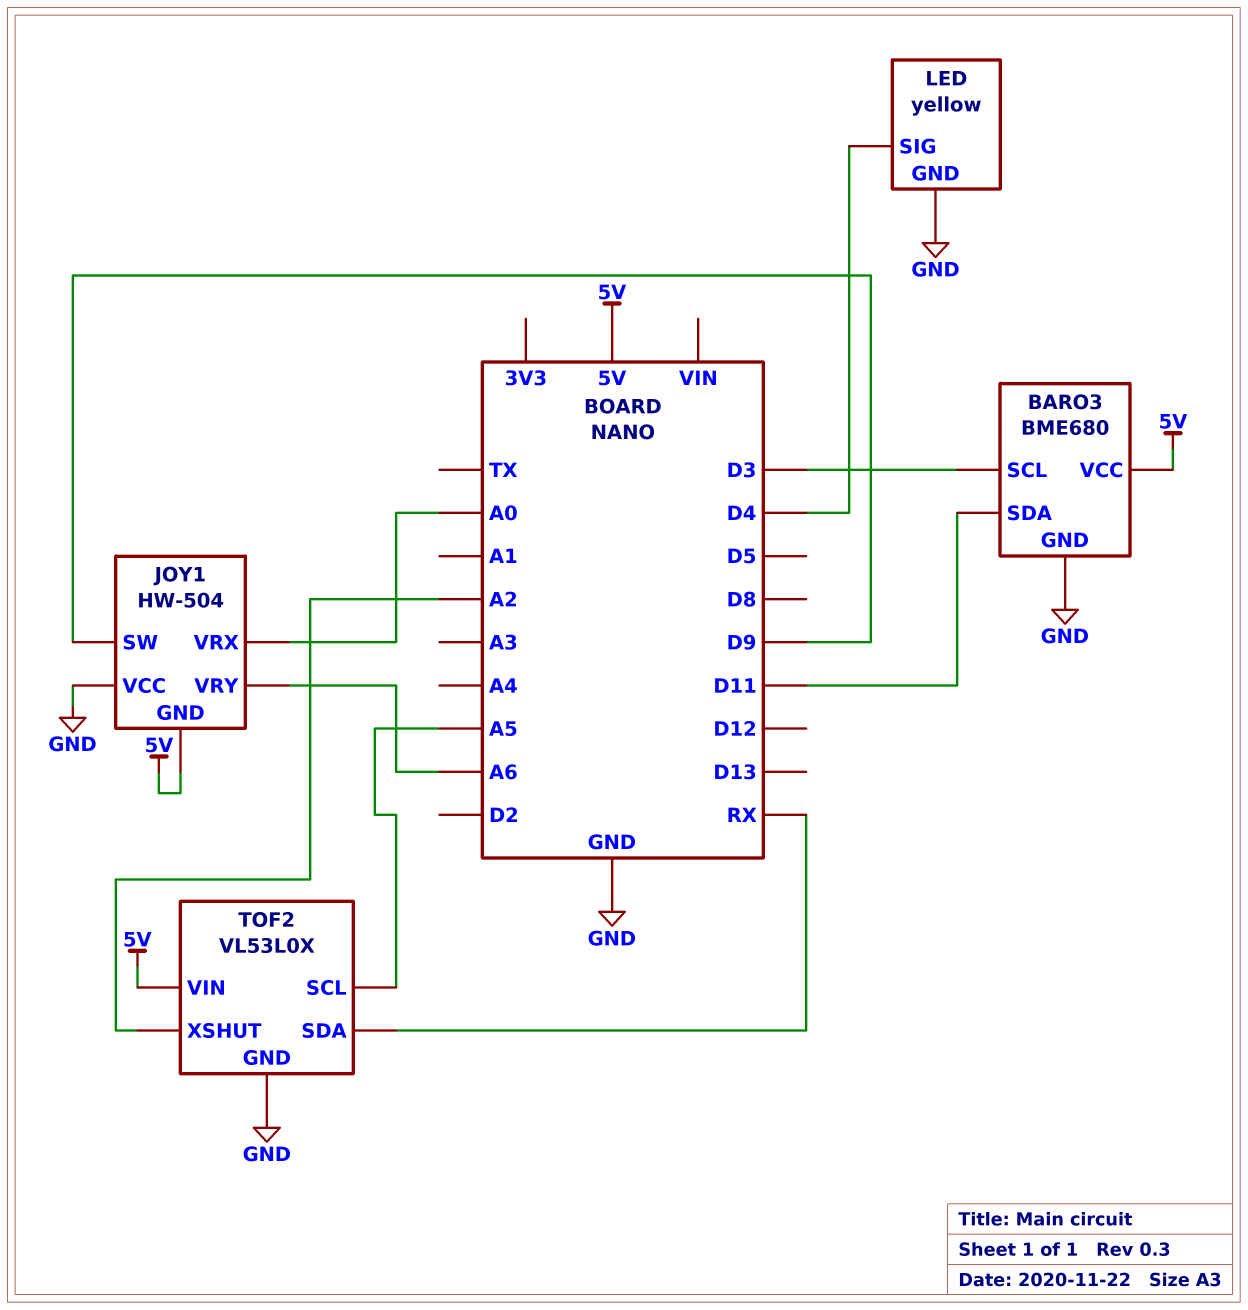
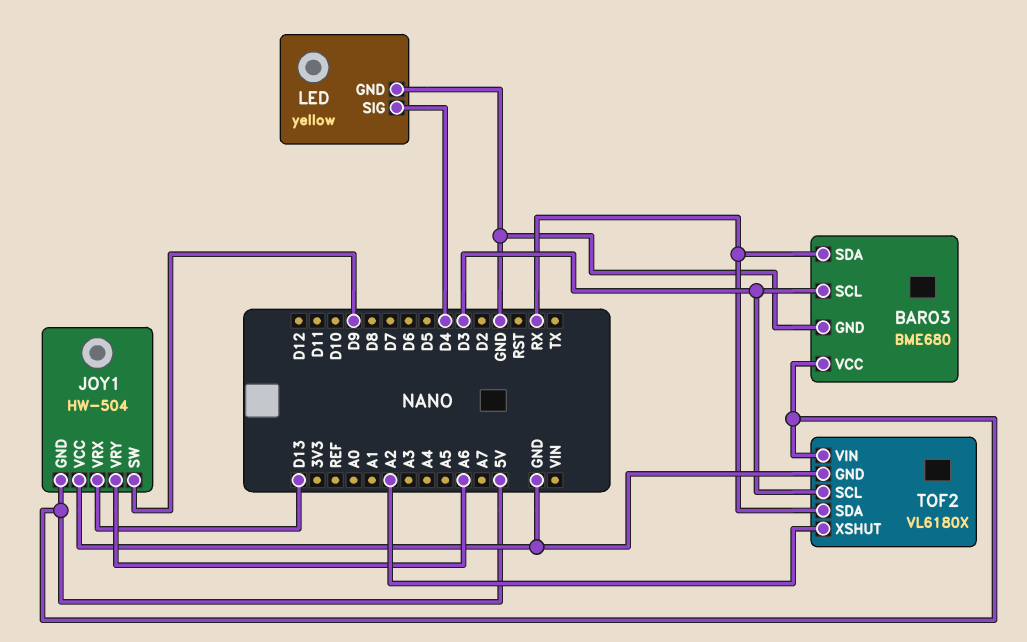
BARO3 pin SDA: D11 -> RX
JOY1 pin VRX: A0 -> D13
TOF2: VL53L0X -> VL6180X
TOF2 pin SCL: A5 -> D3

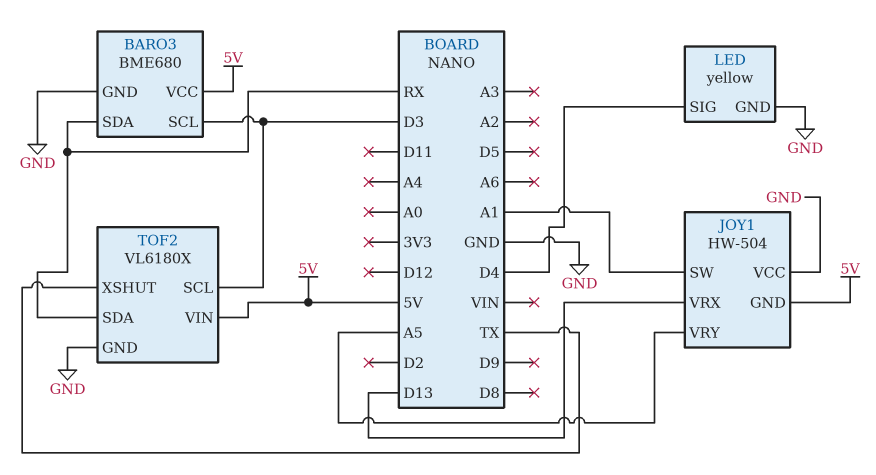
JOY1 pin SW: D9 -> A1
JOY1 pin VRY: A6 -> A5
TOF2 pin XSHUT: A2 -> TX

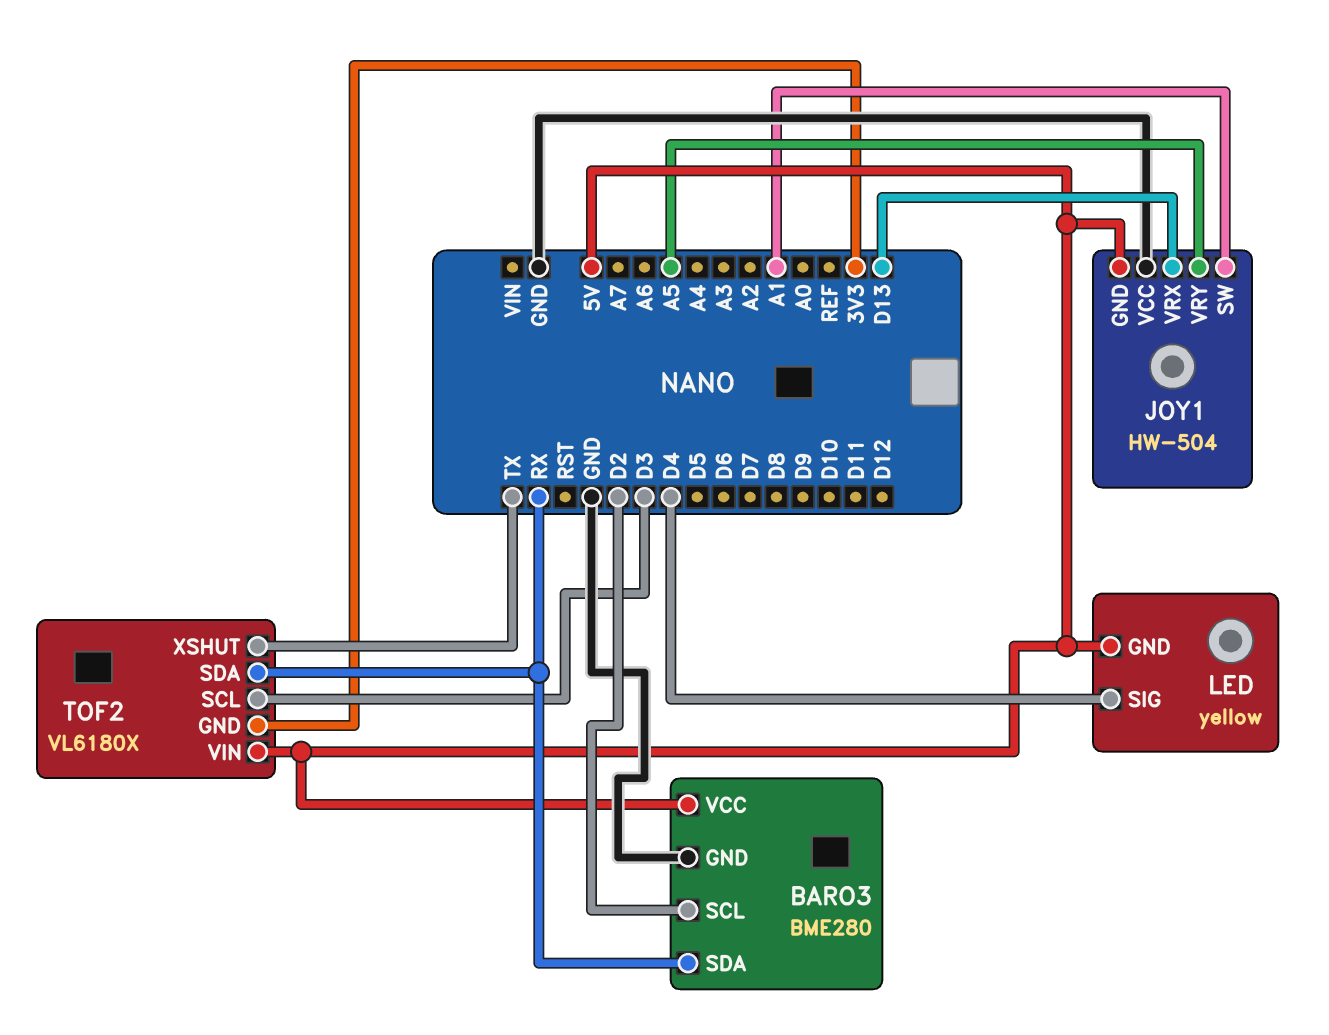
BARO3: BME680 -> BME280
BARO3 pin SCL: D3 -> D2
LED pin GND: GND -> 5V
TOF2 pin GND: GND -> 3V3

